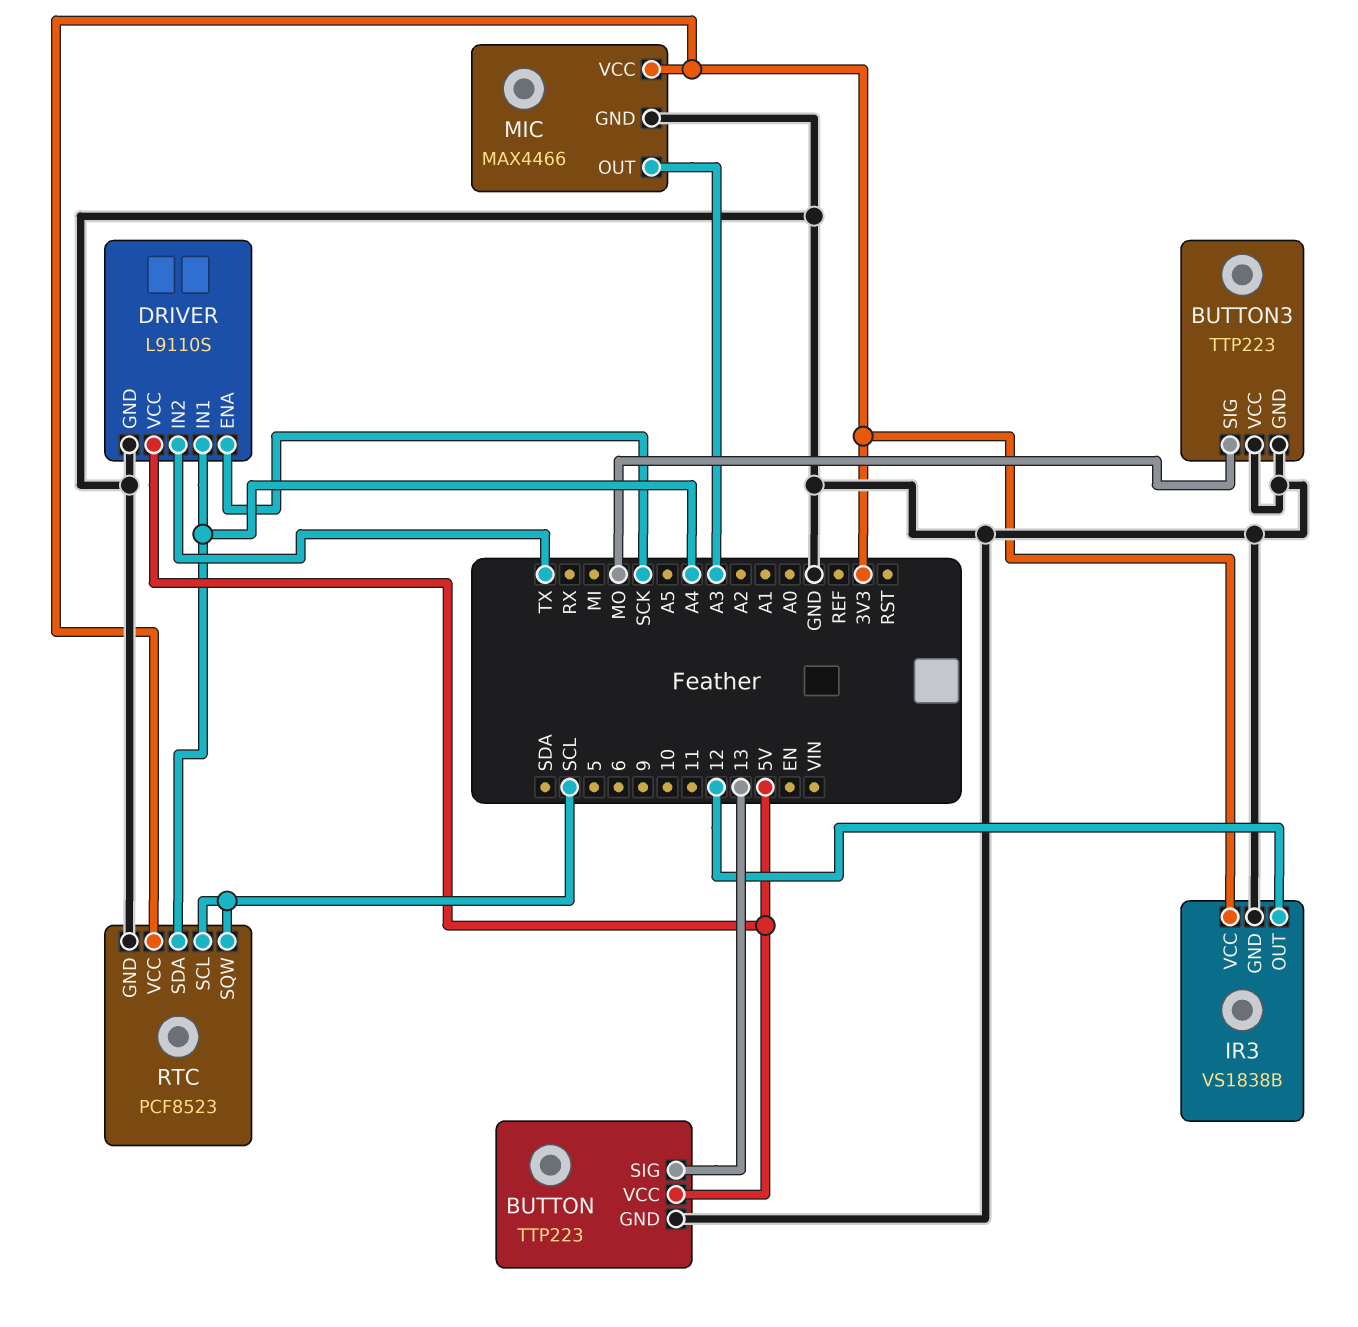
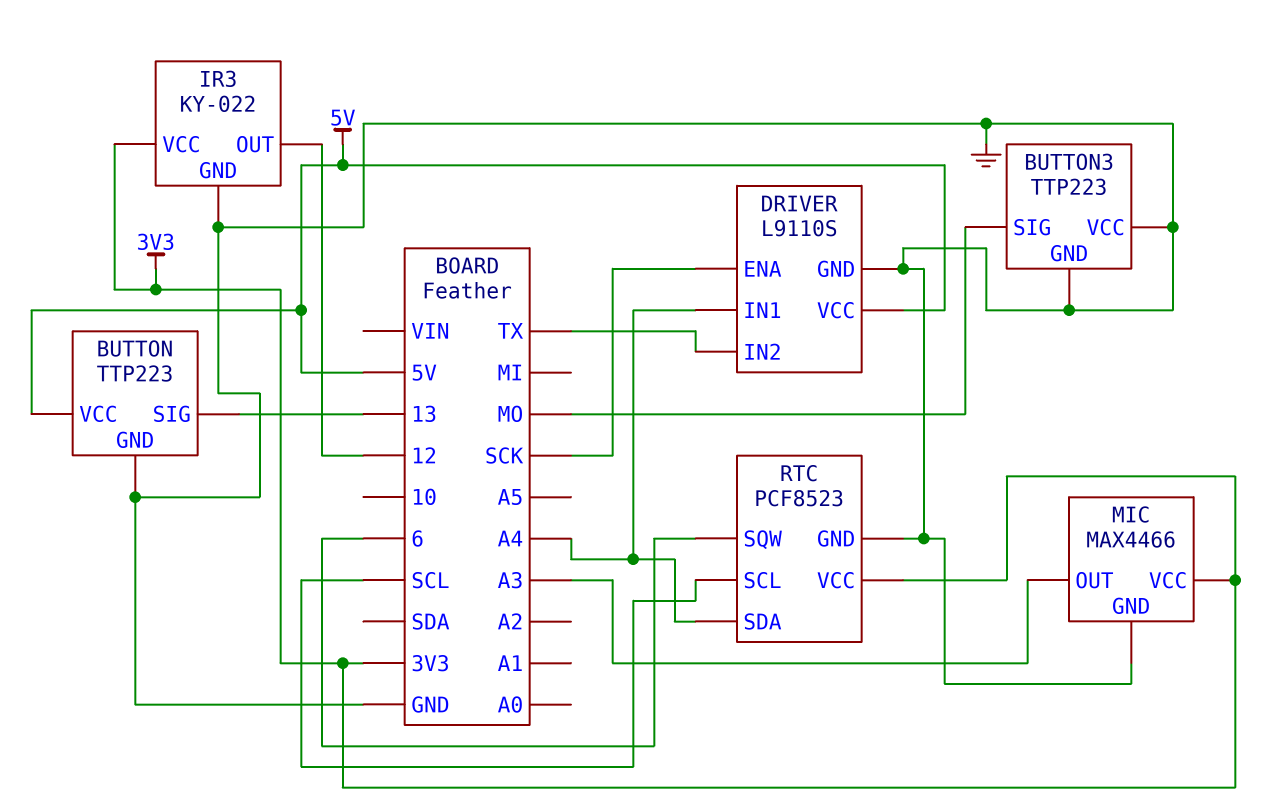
IR3: VS1838B -> KY-022
RTC pin SQW: SCL -> 6

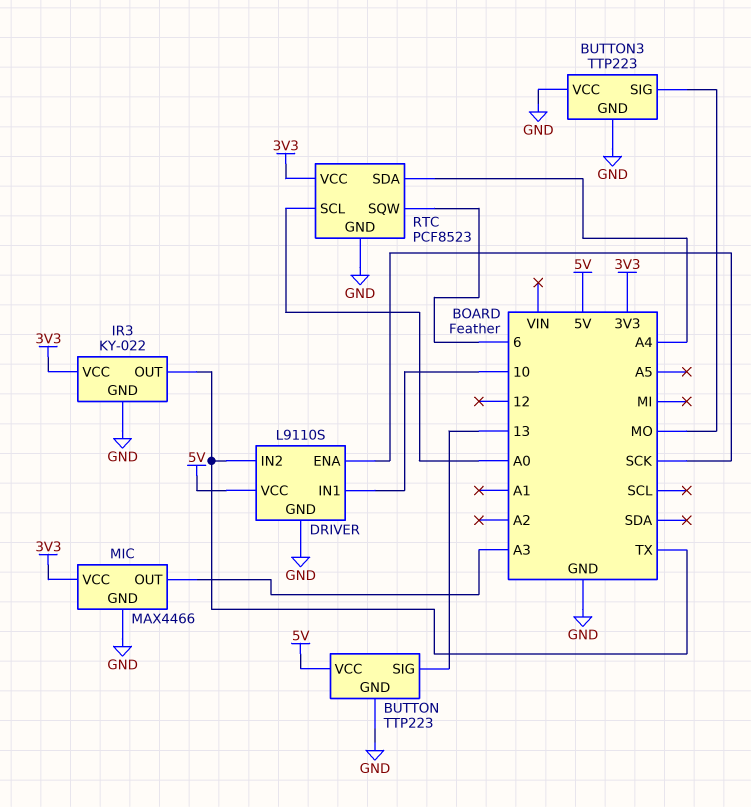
DRIVER pin IN1: A4 -> 10
IR3 pin OUT: 12 -> TX
RTC pin SCL: SCL -> A0

